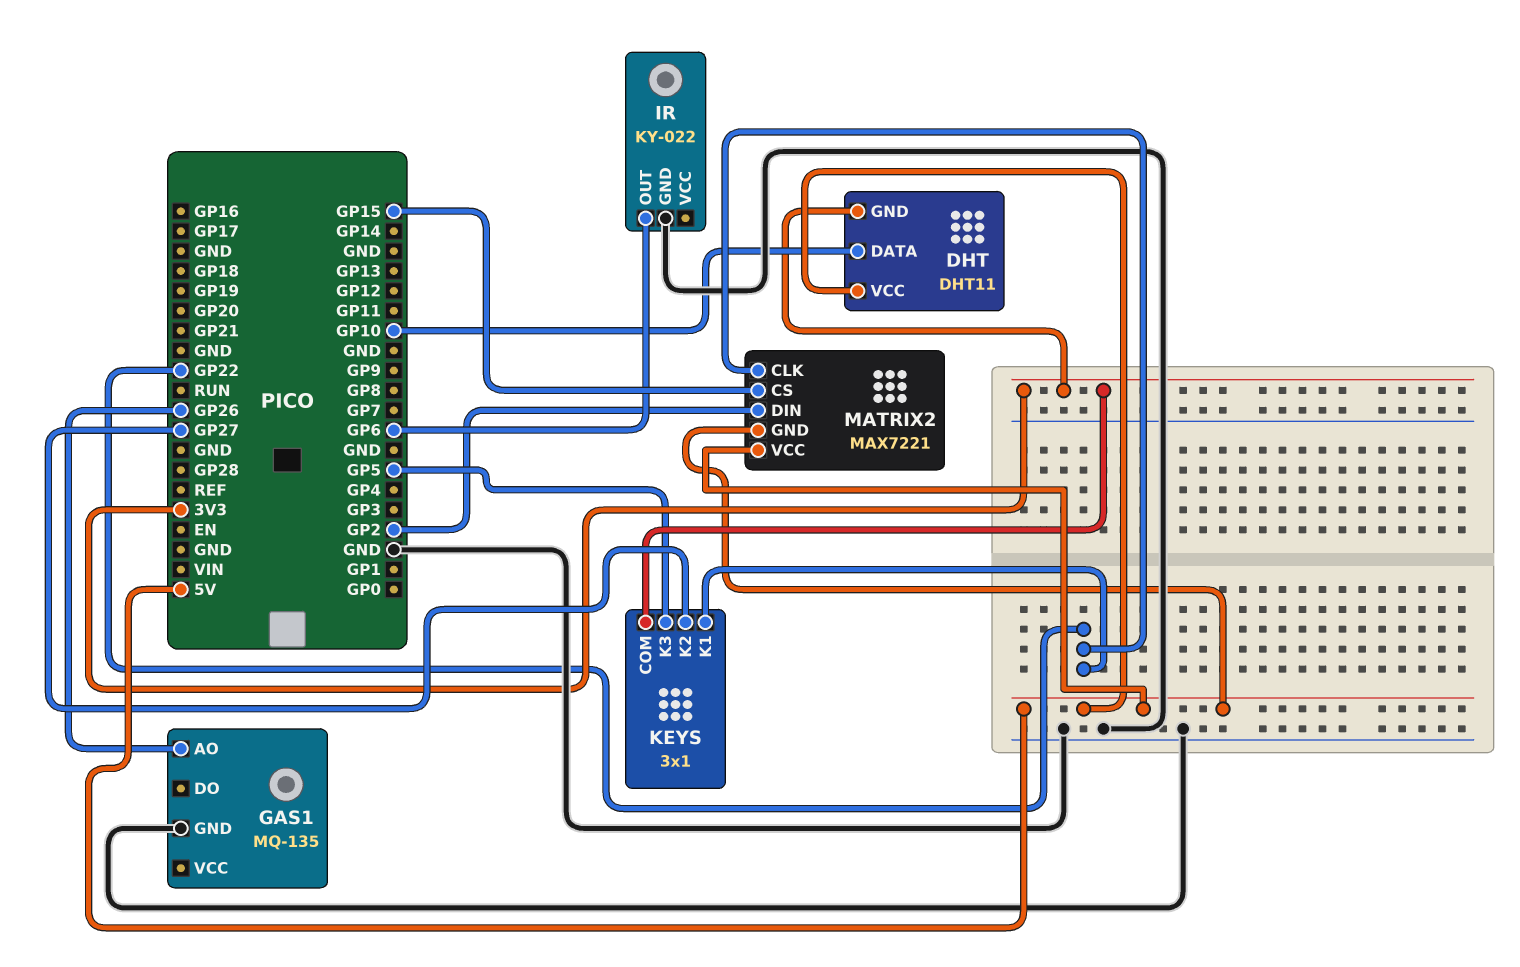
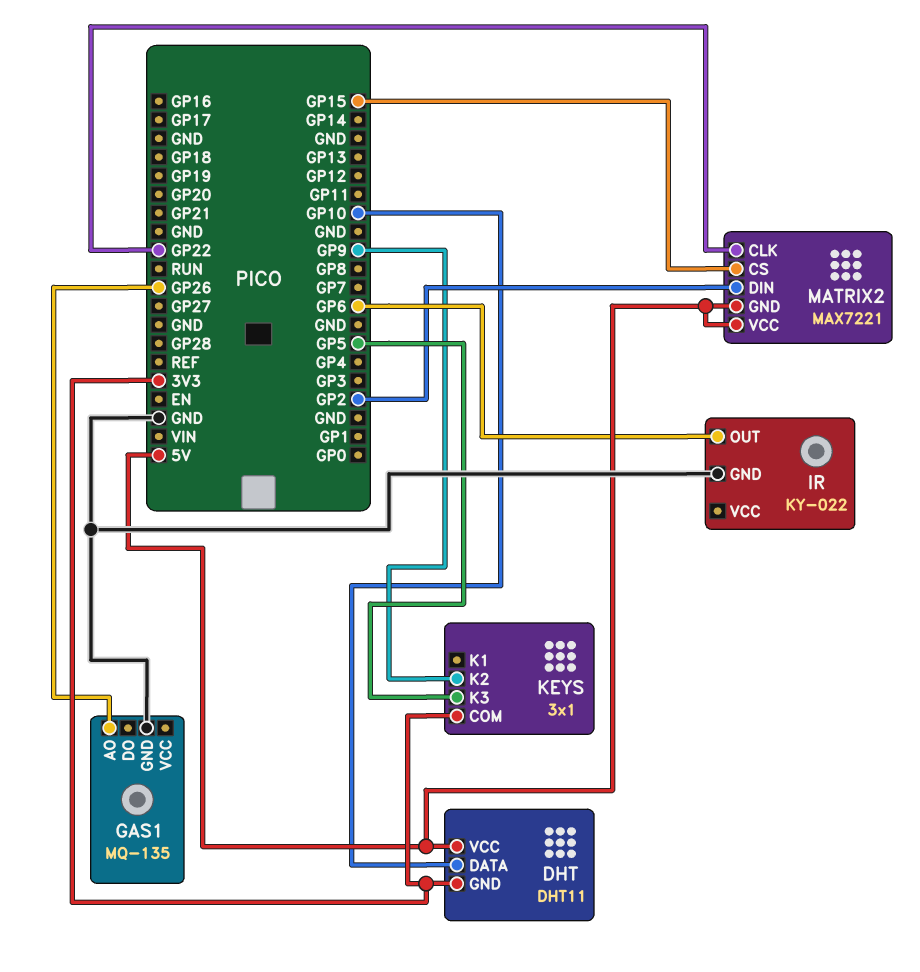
KEYS pin K1: GP22 -> none
KEYS pin K2: GP27 -> GP9

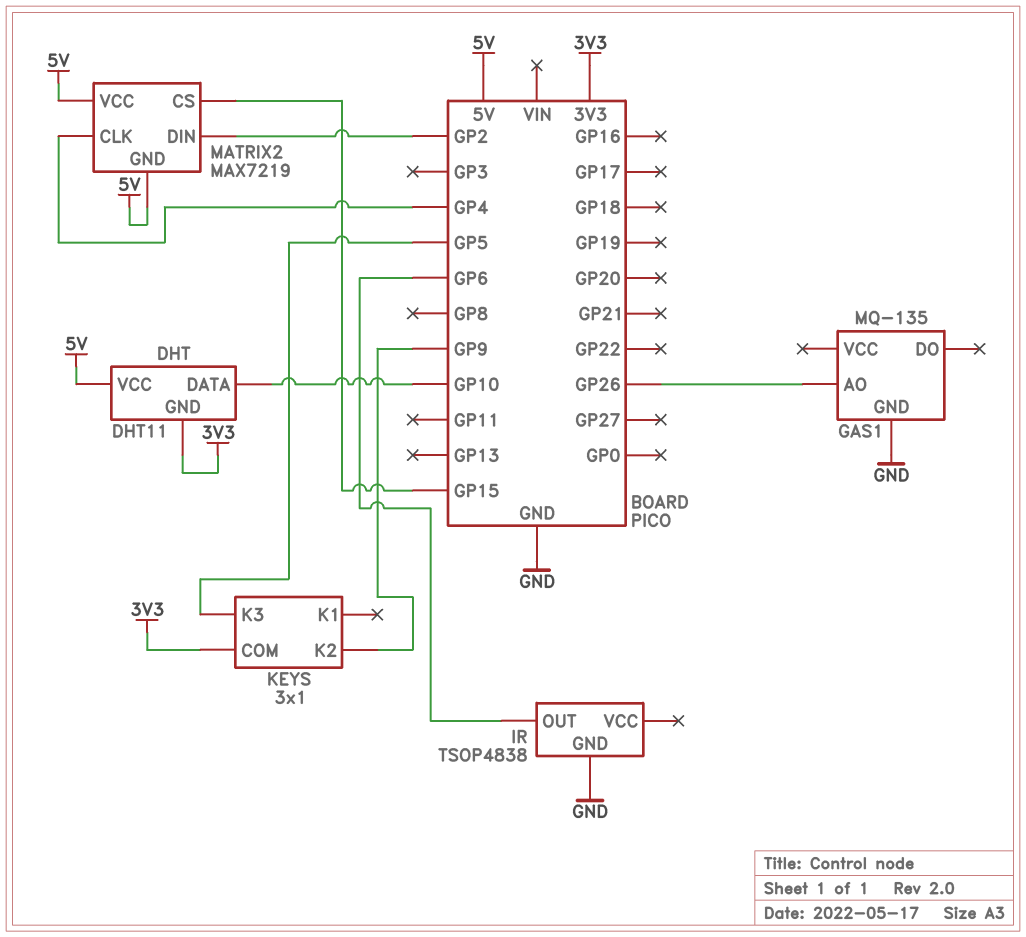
IR: KY-022 -> TSOP4838
MATRIX2: MAX7221 -> MAX7219
MATRIX2 pin CLK: GP22 -> GP4

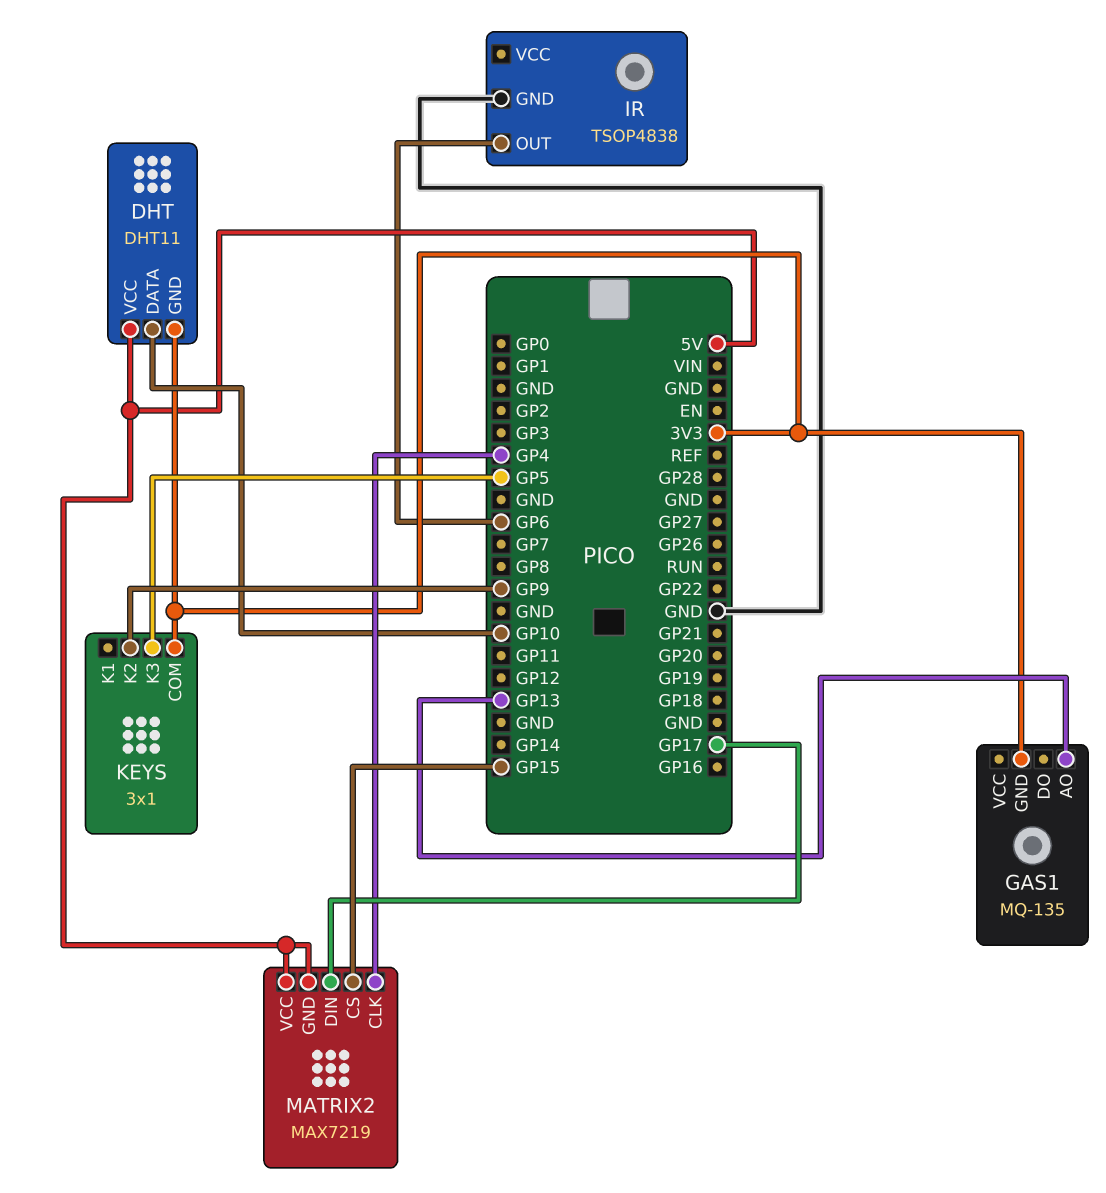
GAS1 pin AO: GP26 -> GP13
GAS1 pin GND: GND -> 3V3
MATRIX2 pin DIN: GP2 -> GP17

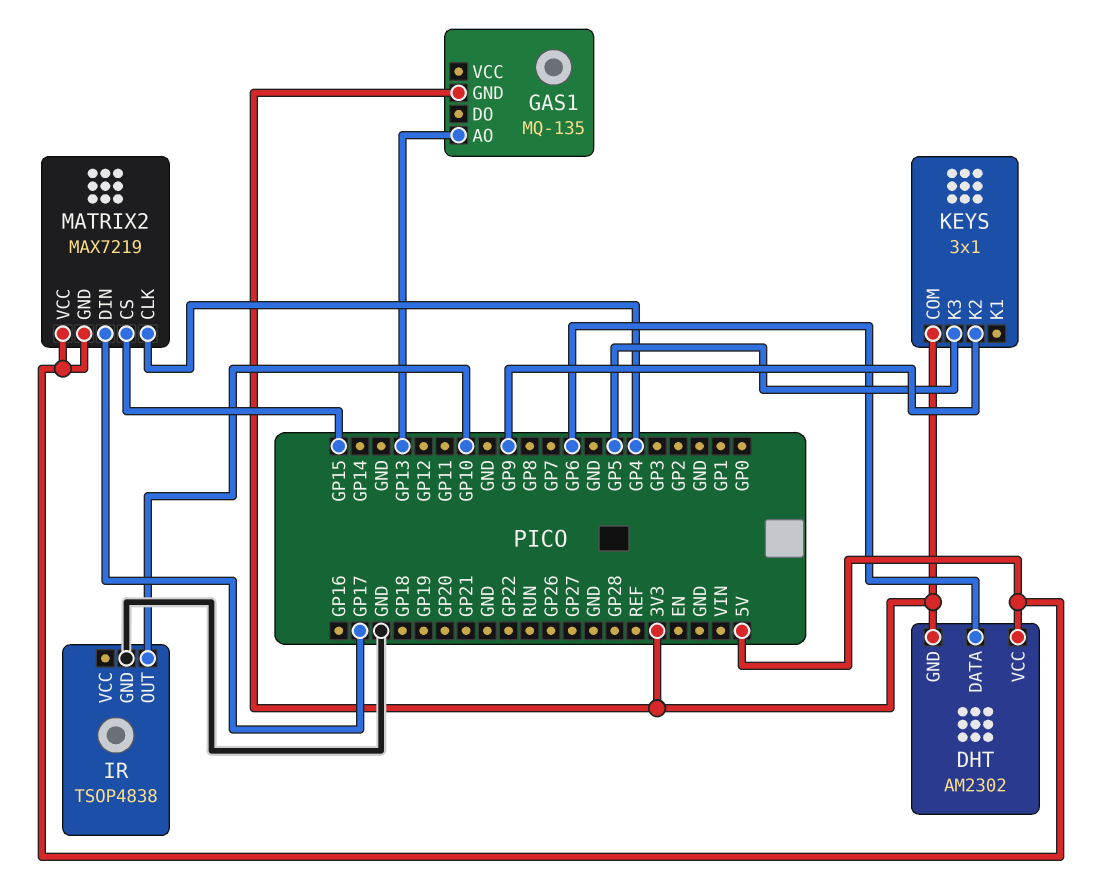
DHT: DHT11 -> AM2302
DHT pin DATA: GP10 -> GP6
IR pin OUT: GP6 -> GP10

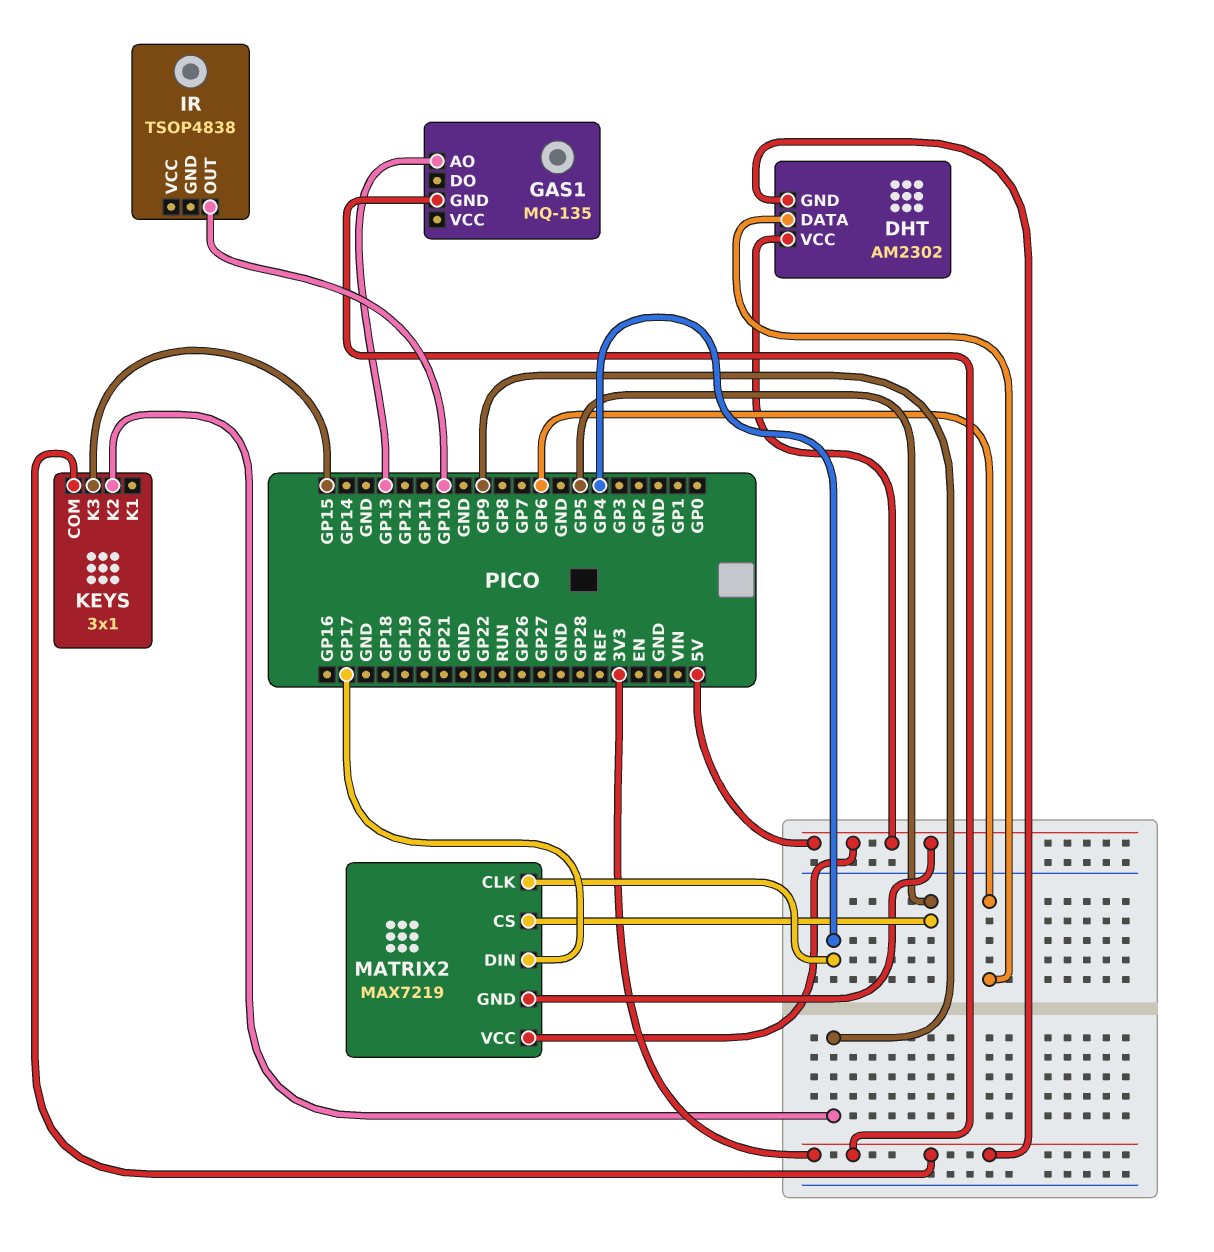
IR pin GND: GND -> none
KEYS pin K3: GP5 -> GP15
MATRIX2 pin CS: GP15 -> GP5

